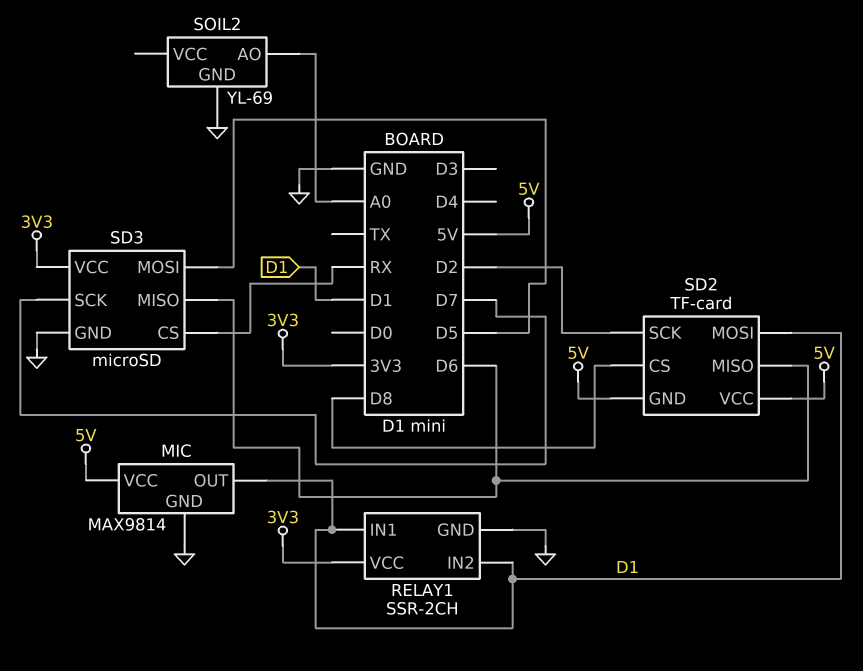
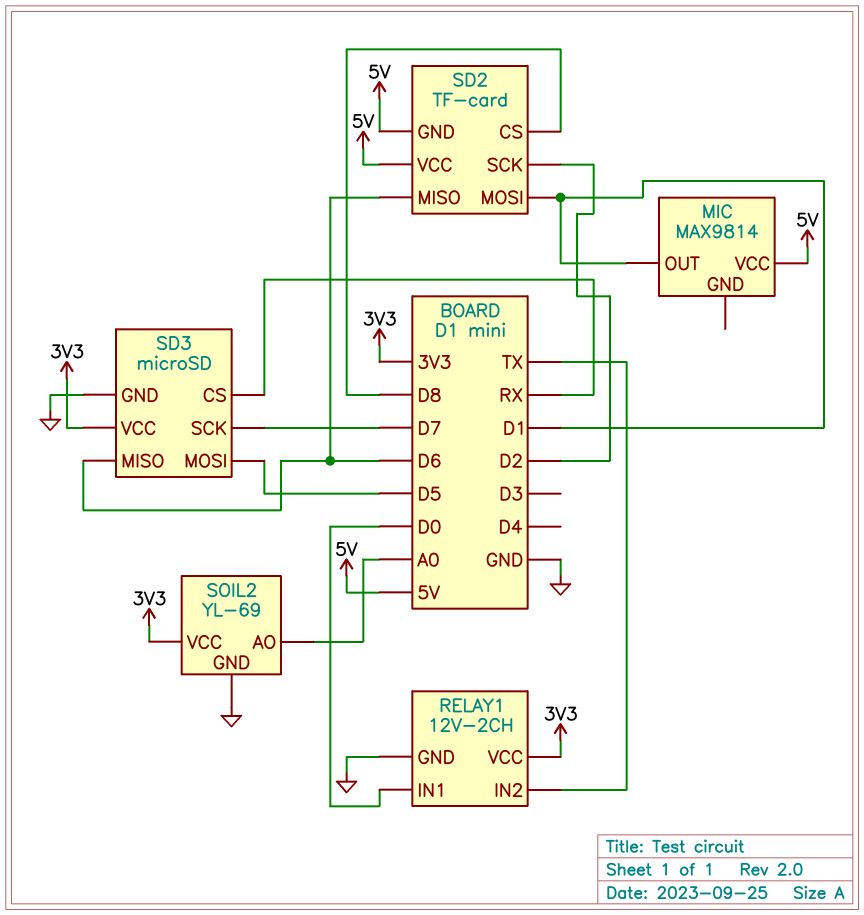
MIC pin GND: GND -> none
RELAY1: SSR-2CH -> 12V-2CH
RELAY1 pin IN1: D1 -> D0
RELAY1 pin IN2: D1 -> TX
SOIL2 pin VCC: none -> 3V3

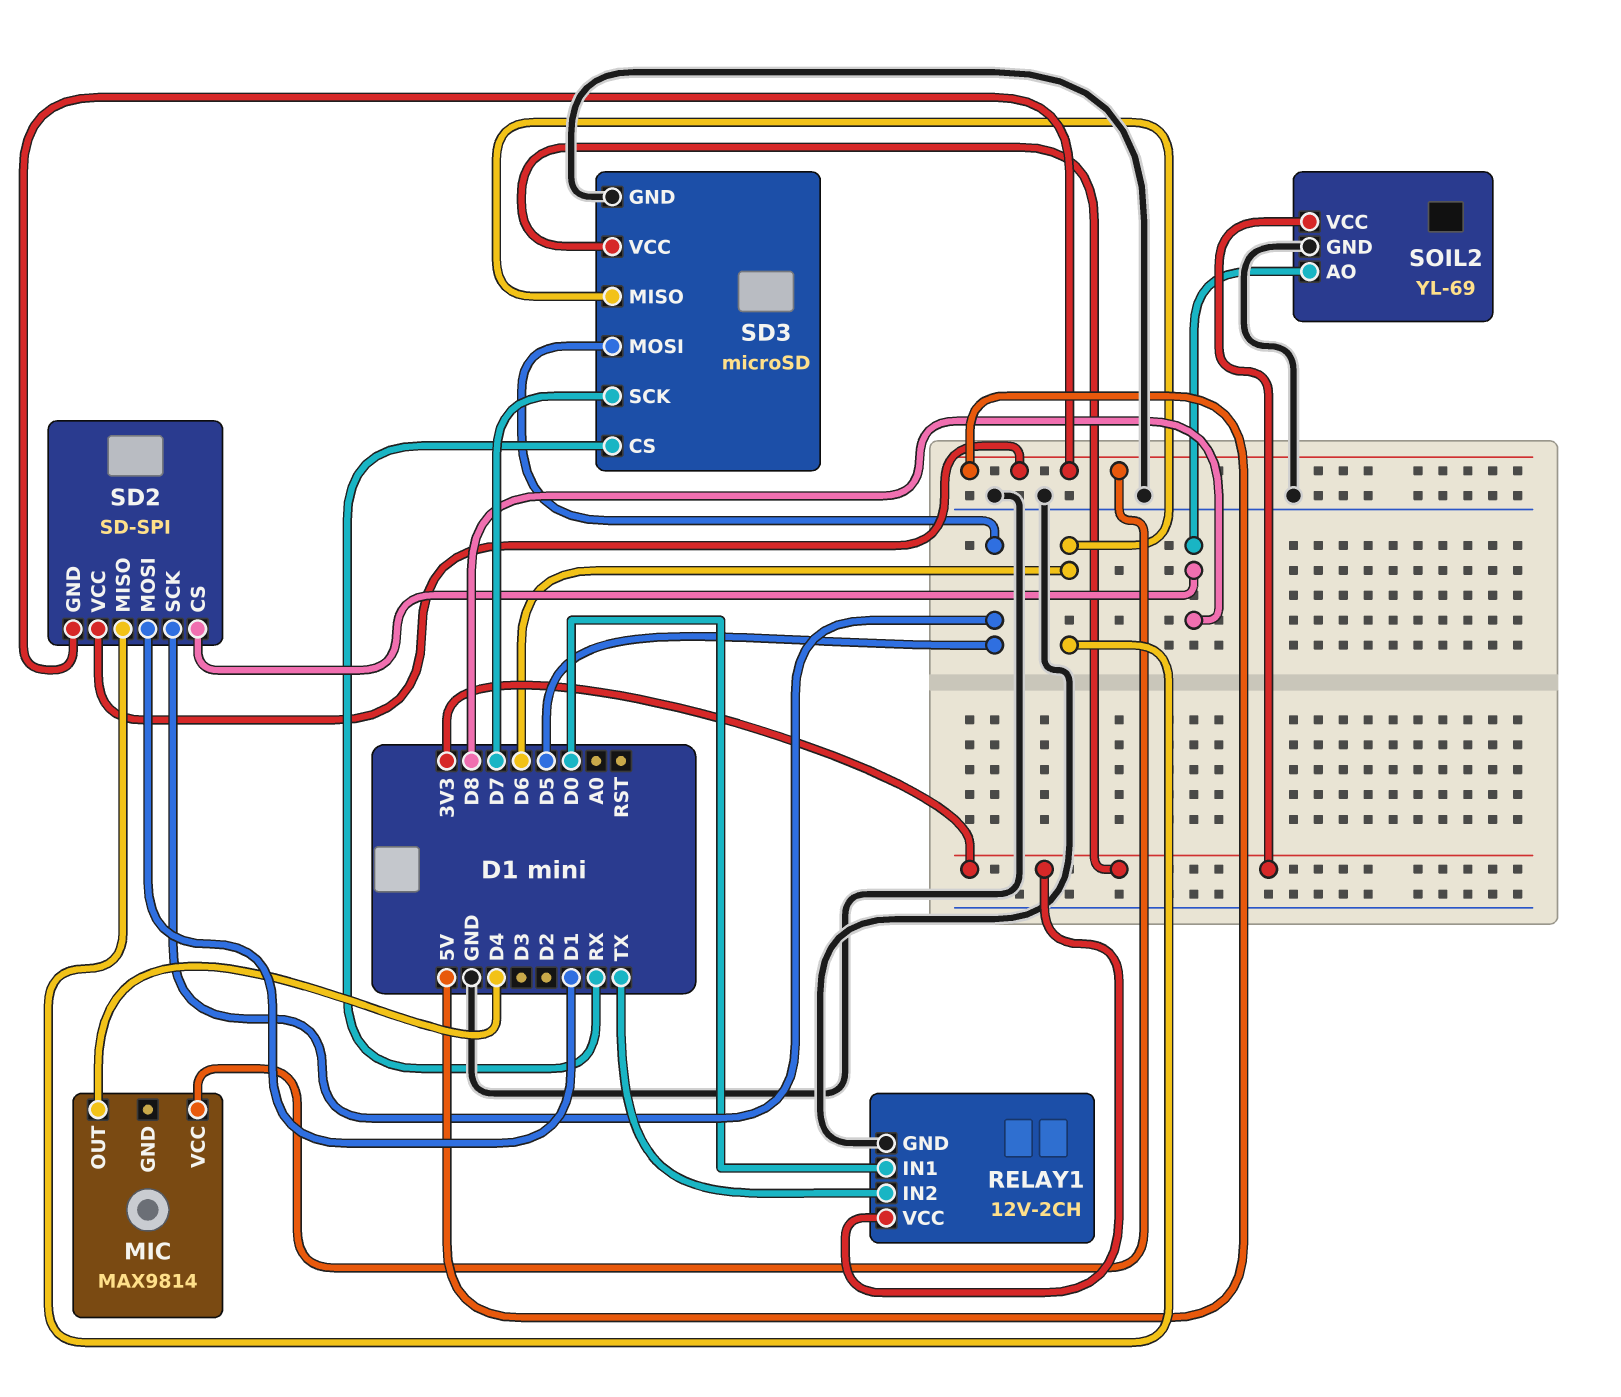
MIC pin OUT: D1 -> D4
SD2: TF-card -> SD-SPI
SD2 pin SCK: D2 -> D5
SOIL2 pin AO: A0 -> D8

